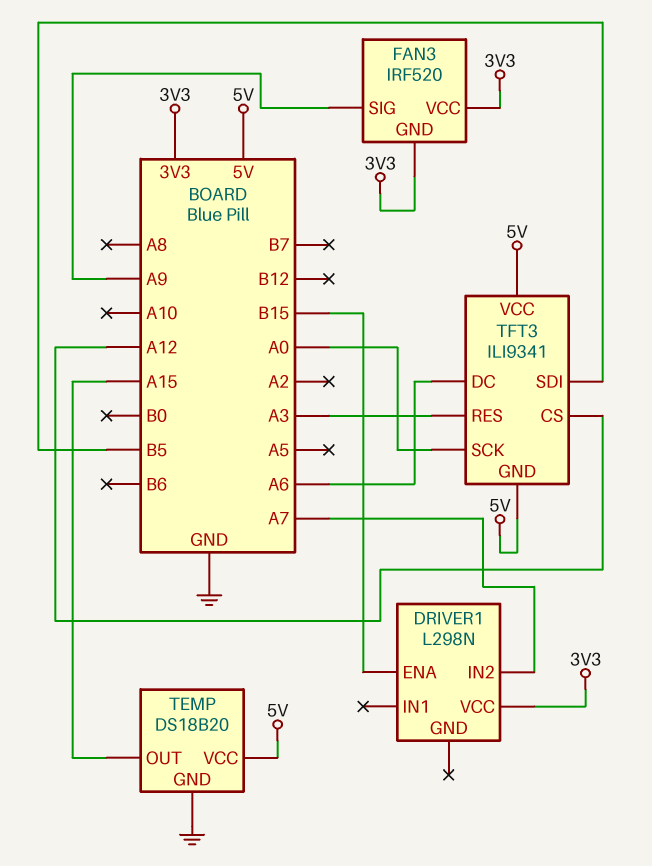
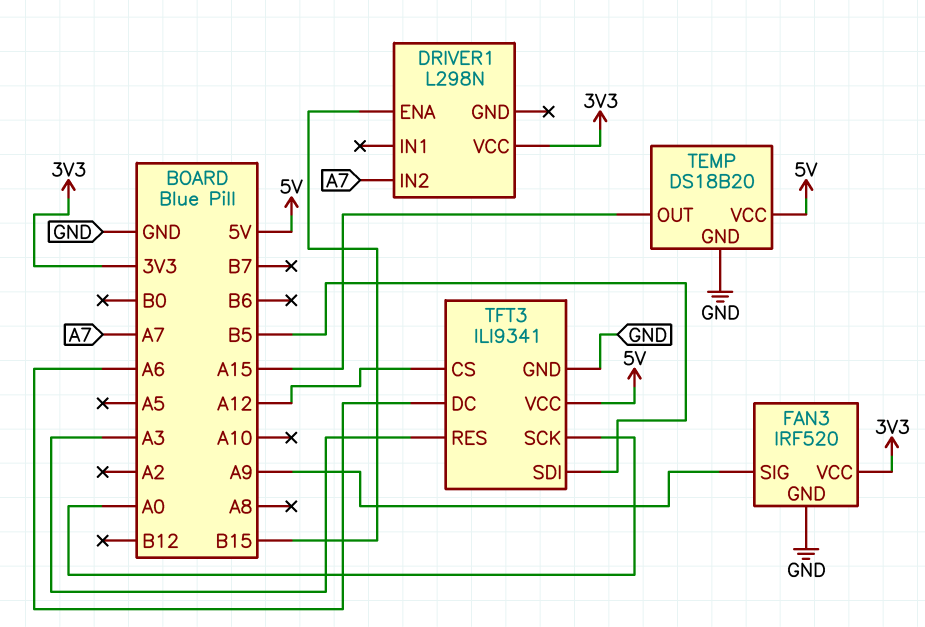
FAN3 pin GND: 3V3 -> GND
TFT3 pin GND: 5V -> GND

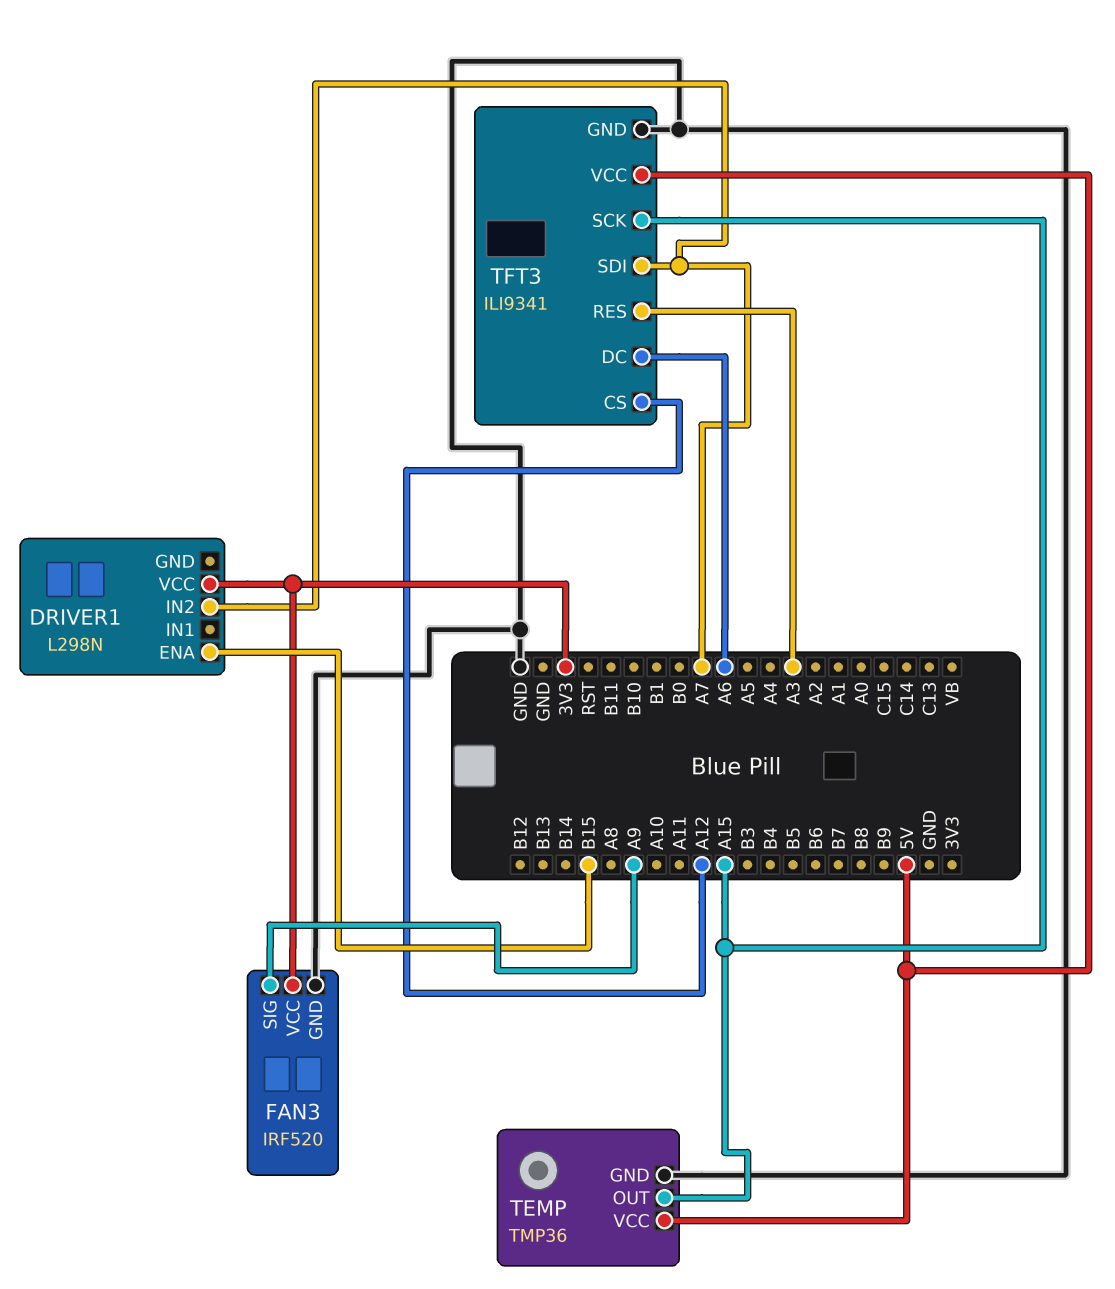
TEMP: DS18B20 -> TMP36
TFT3 pin SCK: A0 -> A15
TFT3 pin SDI: B5 -> A7

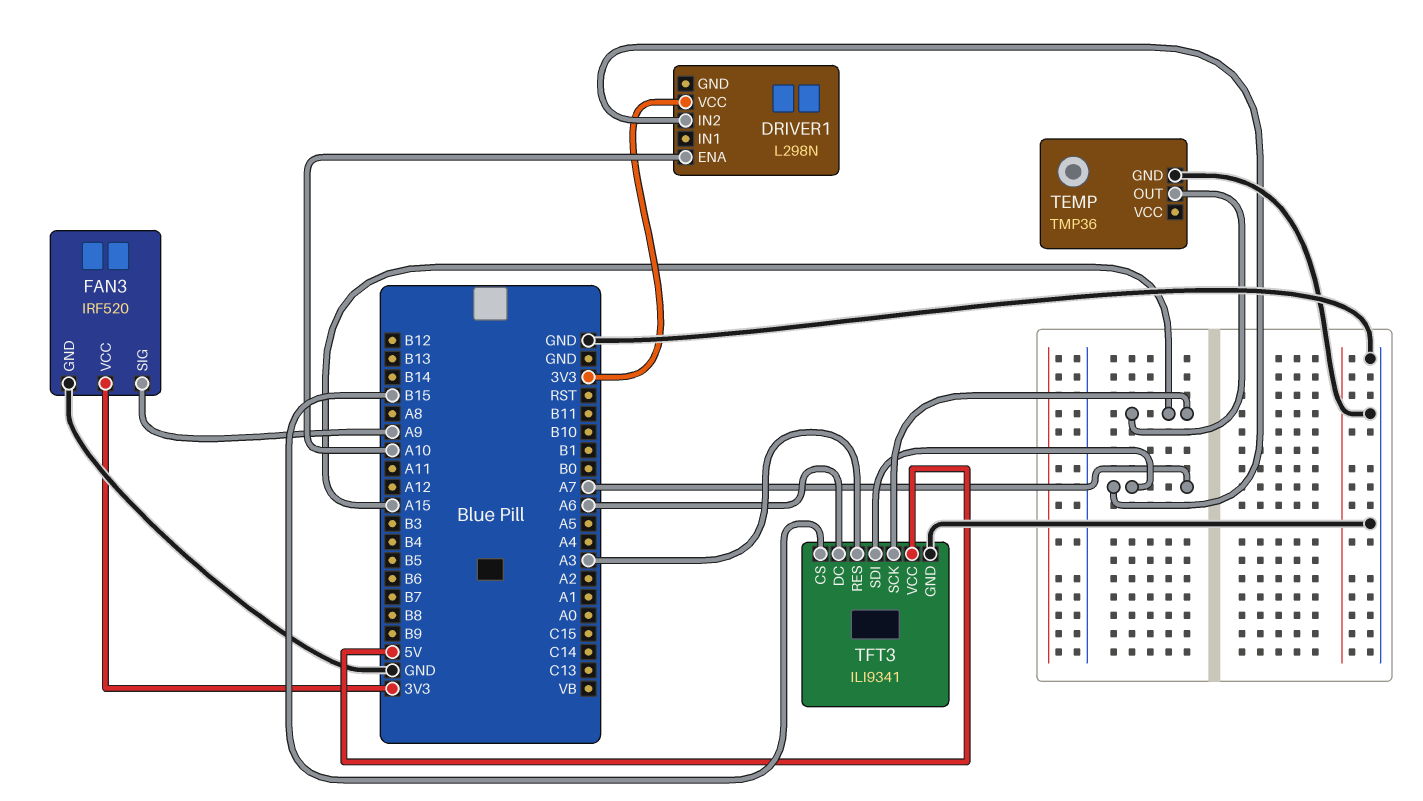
DRIVER1 pin ENA: B15 -> A10
TEMP pin VCC: 5V -> none
TFT3 pin CS: A12 -> B15

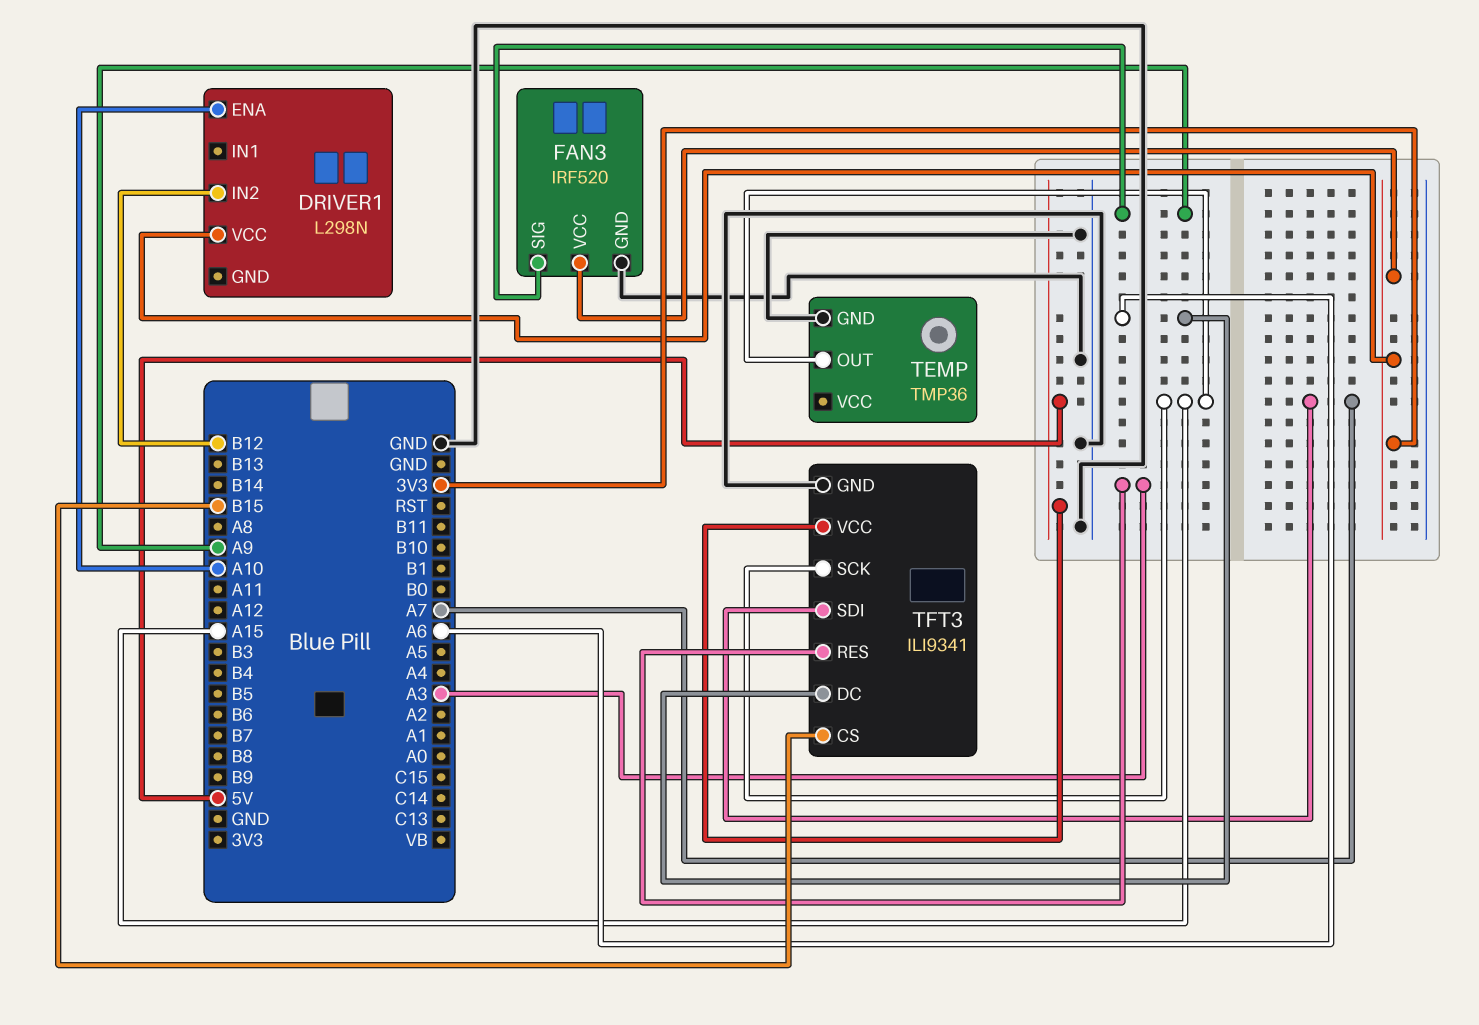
DRIVER1 pin IN2: A7 -> B12

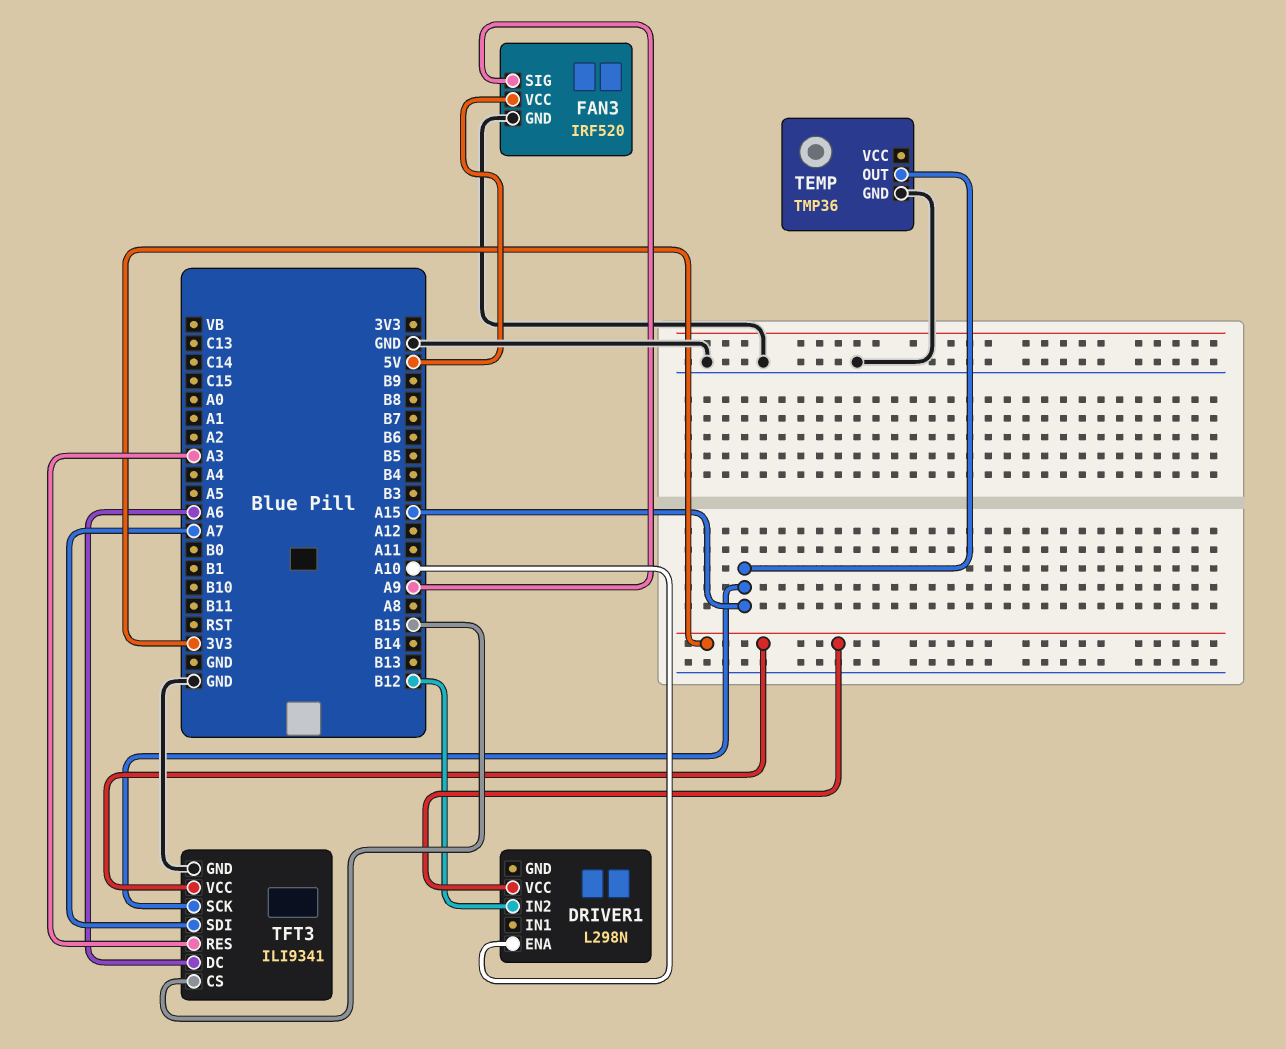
FAN3 pin VCC: 3V3 -> 5V
TFT3 pin VCC: 5V -> 3V3

